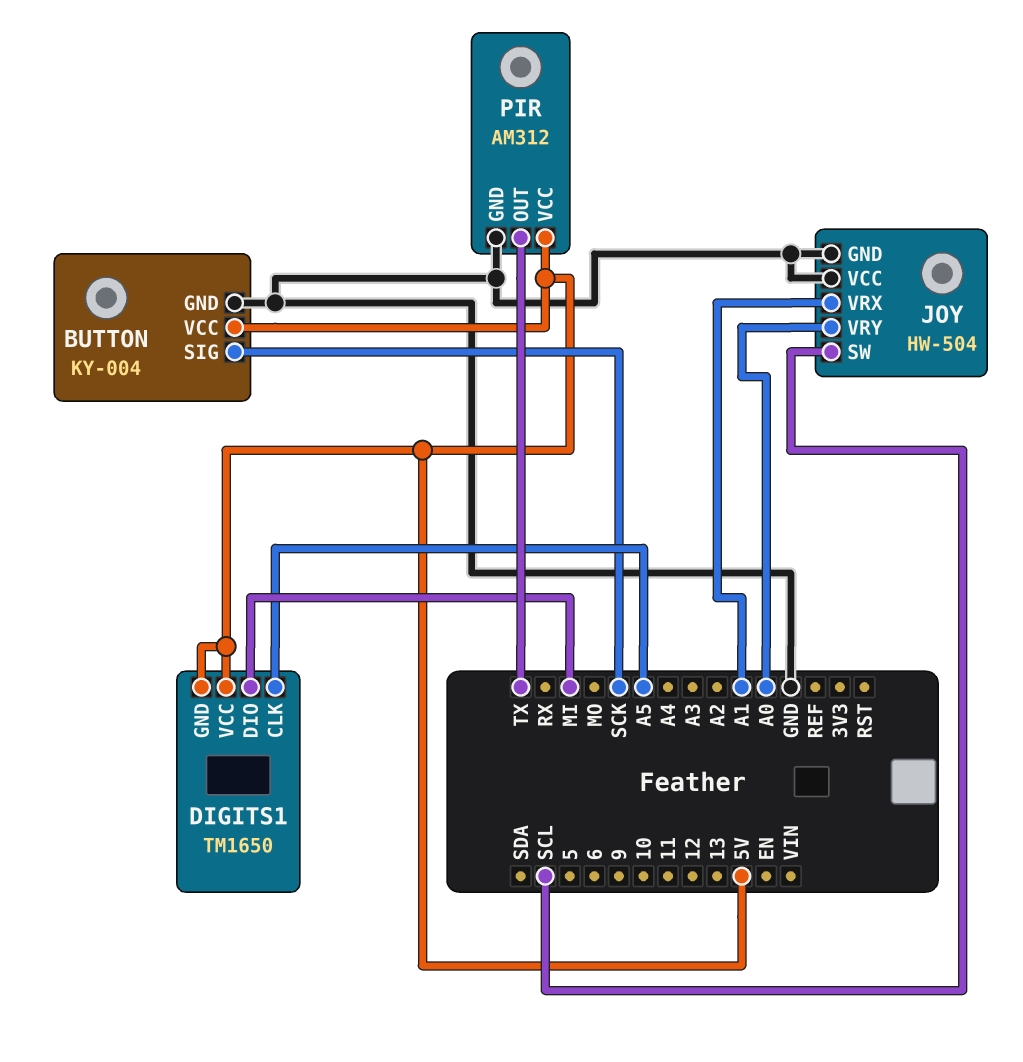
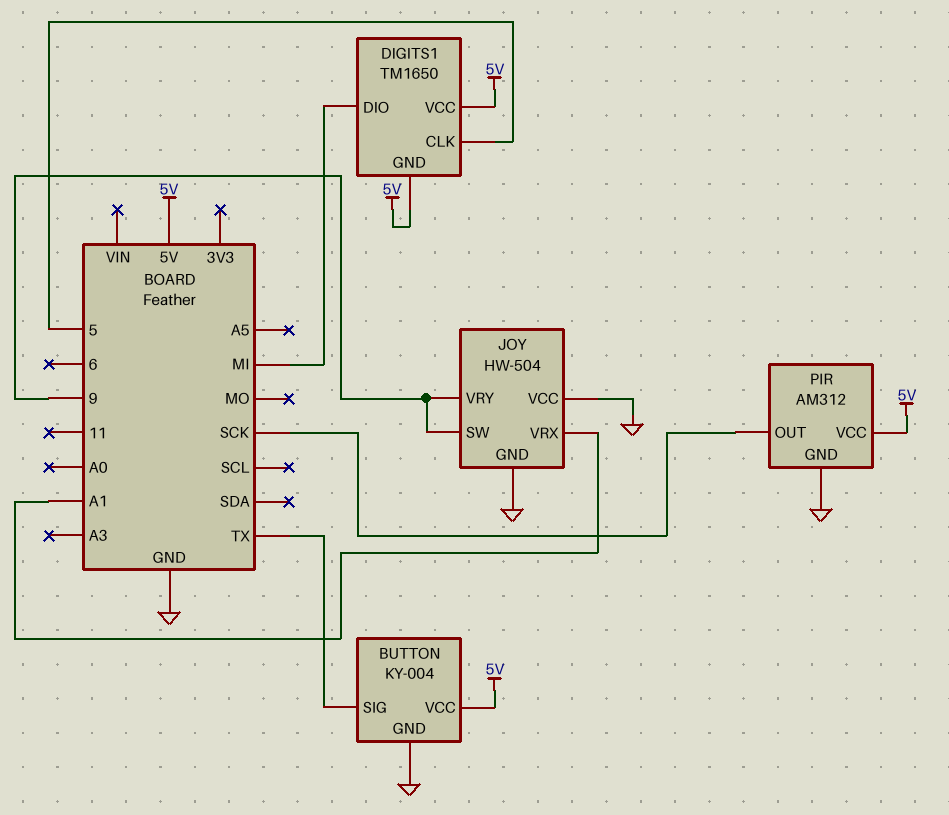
BUTTON pin SIG: SCK -> TX
DIGITS1 pin CLK: A5 -> 5
JOY pin SW: SCL -> 9
JOY pin VRY: A0 -> 9
PIR pin OUT: TX -> SCK

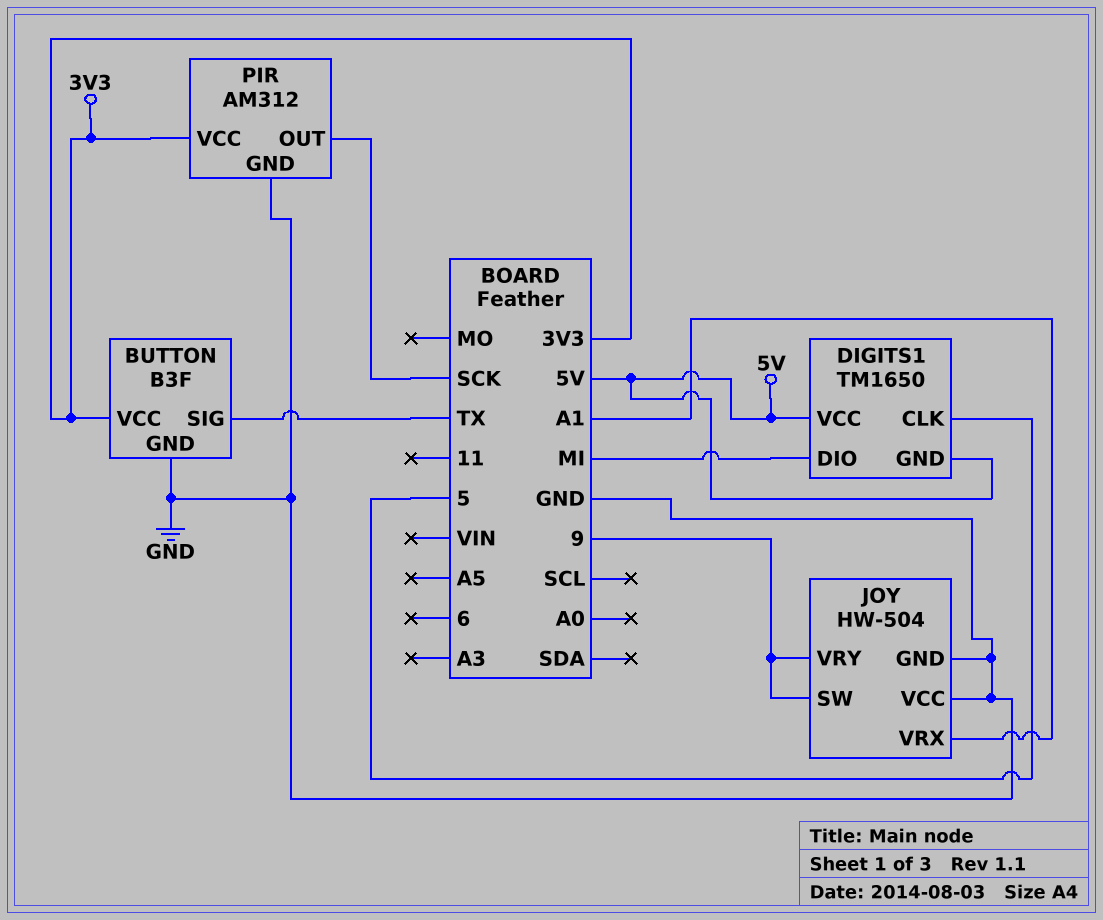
BUTTON: KY-004 -> B3F
BUTTON pin VCC: 5V -> 3V3
PIR pin VCC: 5V -> 3V3

